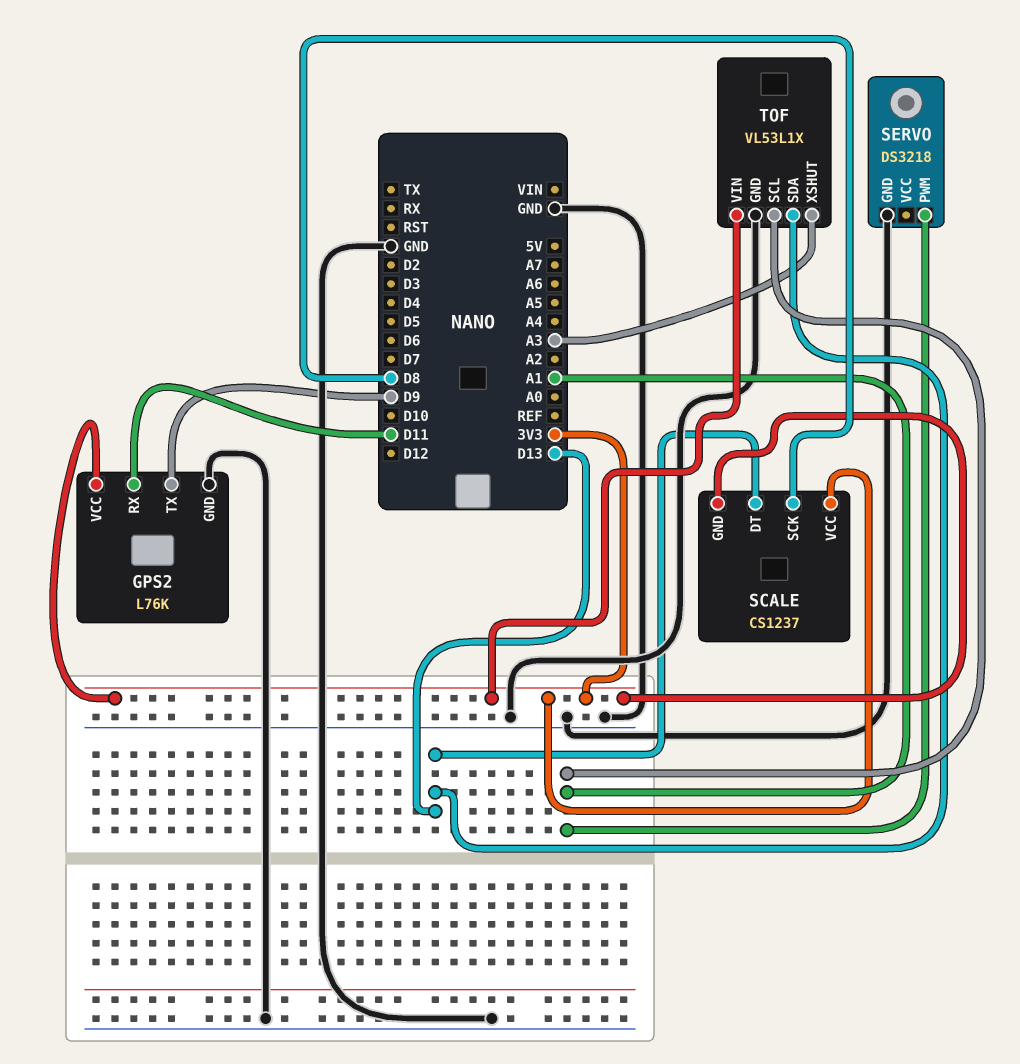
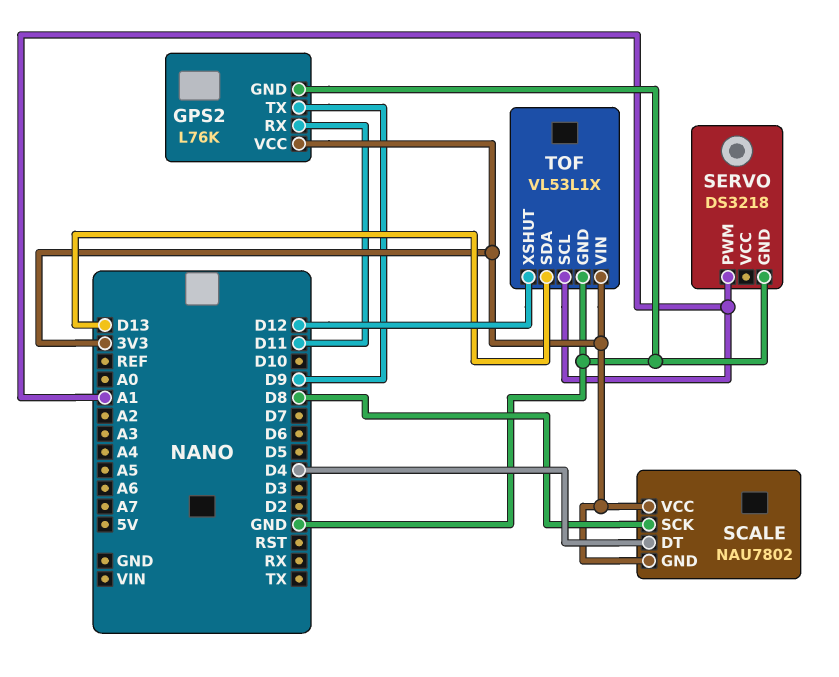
SCALE: CS1237 -> NAU7802
SCALE pin DT: D13 -> D4
TOF pin XSHUT: A3 -> D12

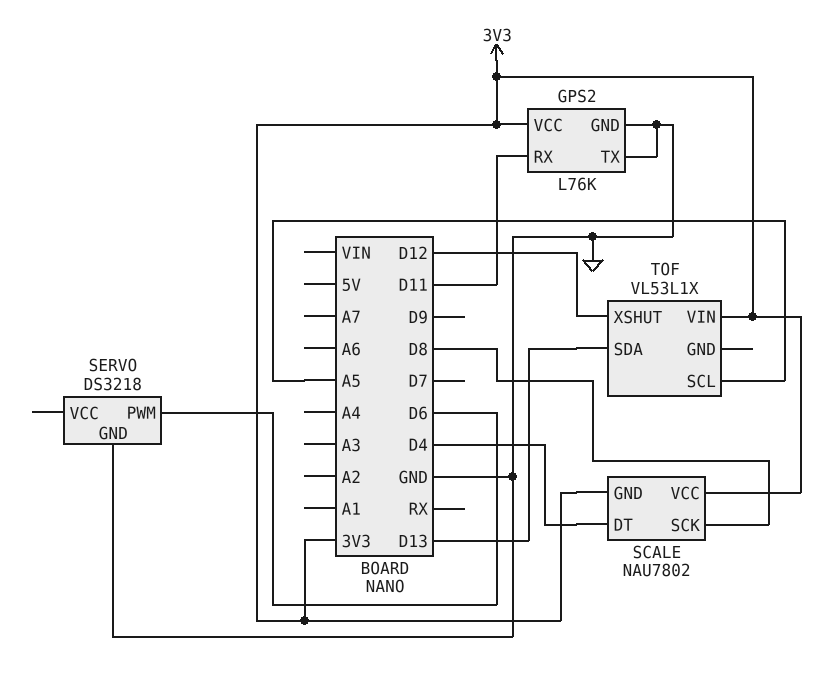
GPS2 pin TX: D9 -> GND
SERVO pin PWM: A1 -> D6
TOF pin GND: GND -> none
TOF pin SCL: A1 -> A5

